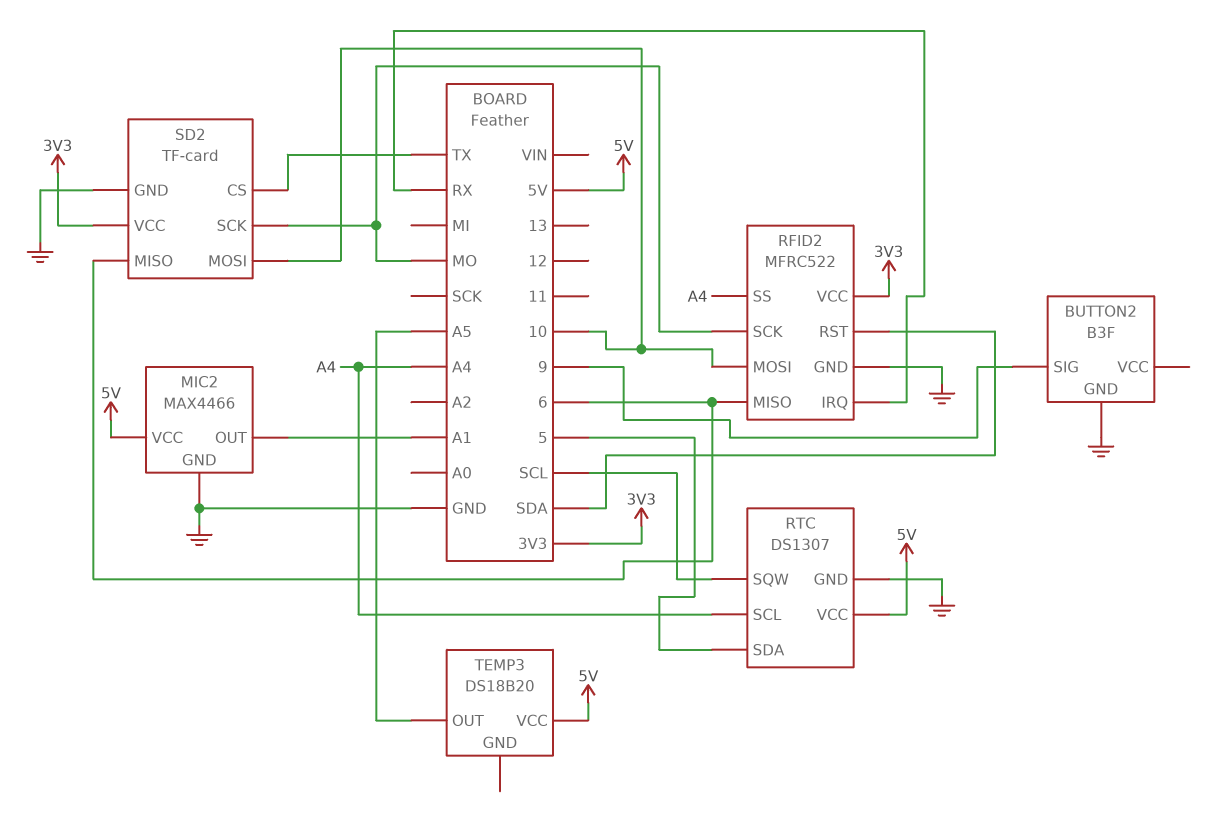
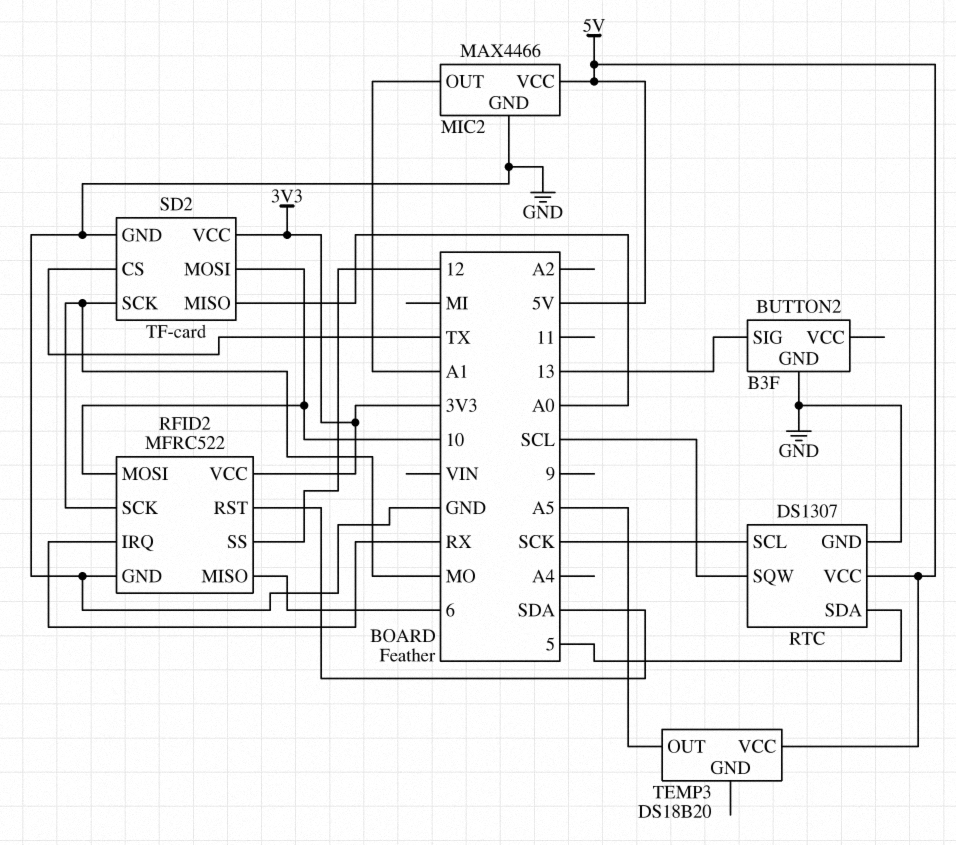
BUTTON2 pin SIG: 9 -> 13
RFID2 pin SS: A4 -> 12
RTC pin SCL: A4 -> SCK
SD2 pin MISO: 6 -> A0

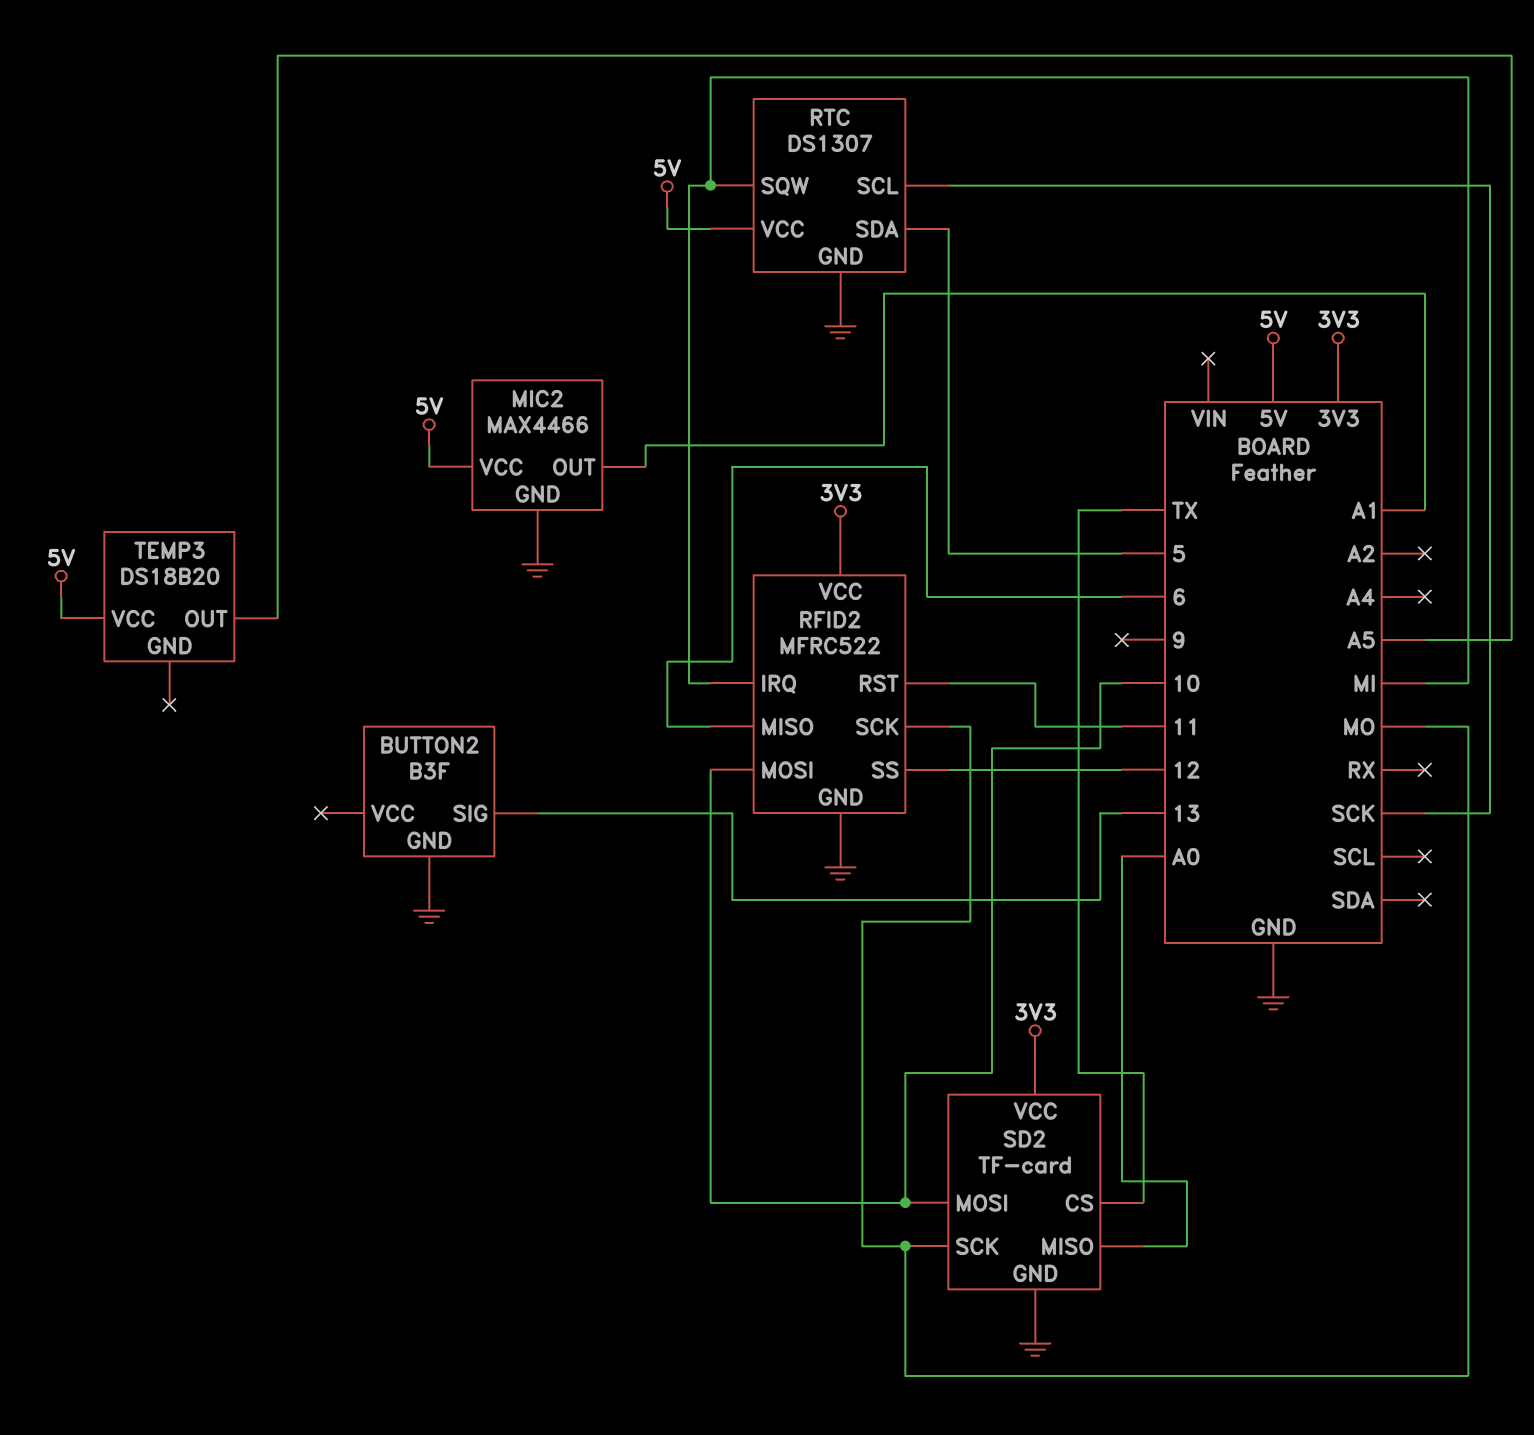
RFID2 pin IRQ: RX -> MI
RFID2 pin RST: SDA -> 11
RTC pin SQW: SCL -> MI

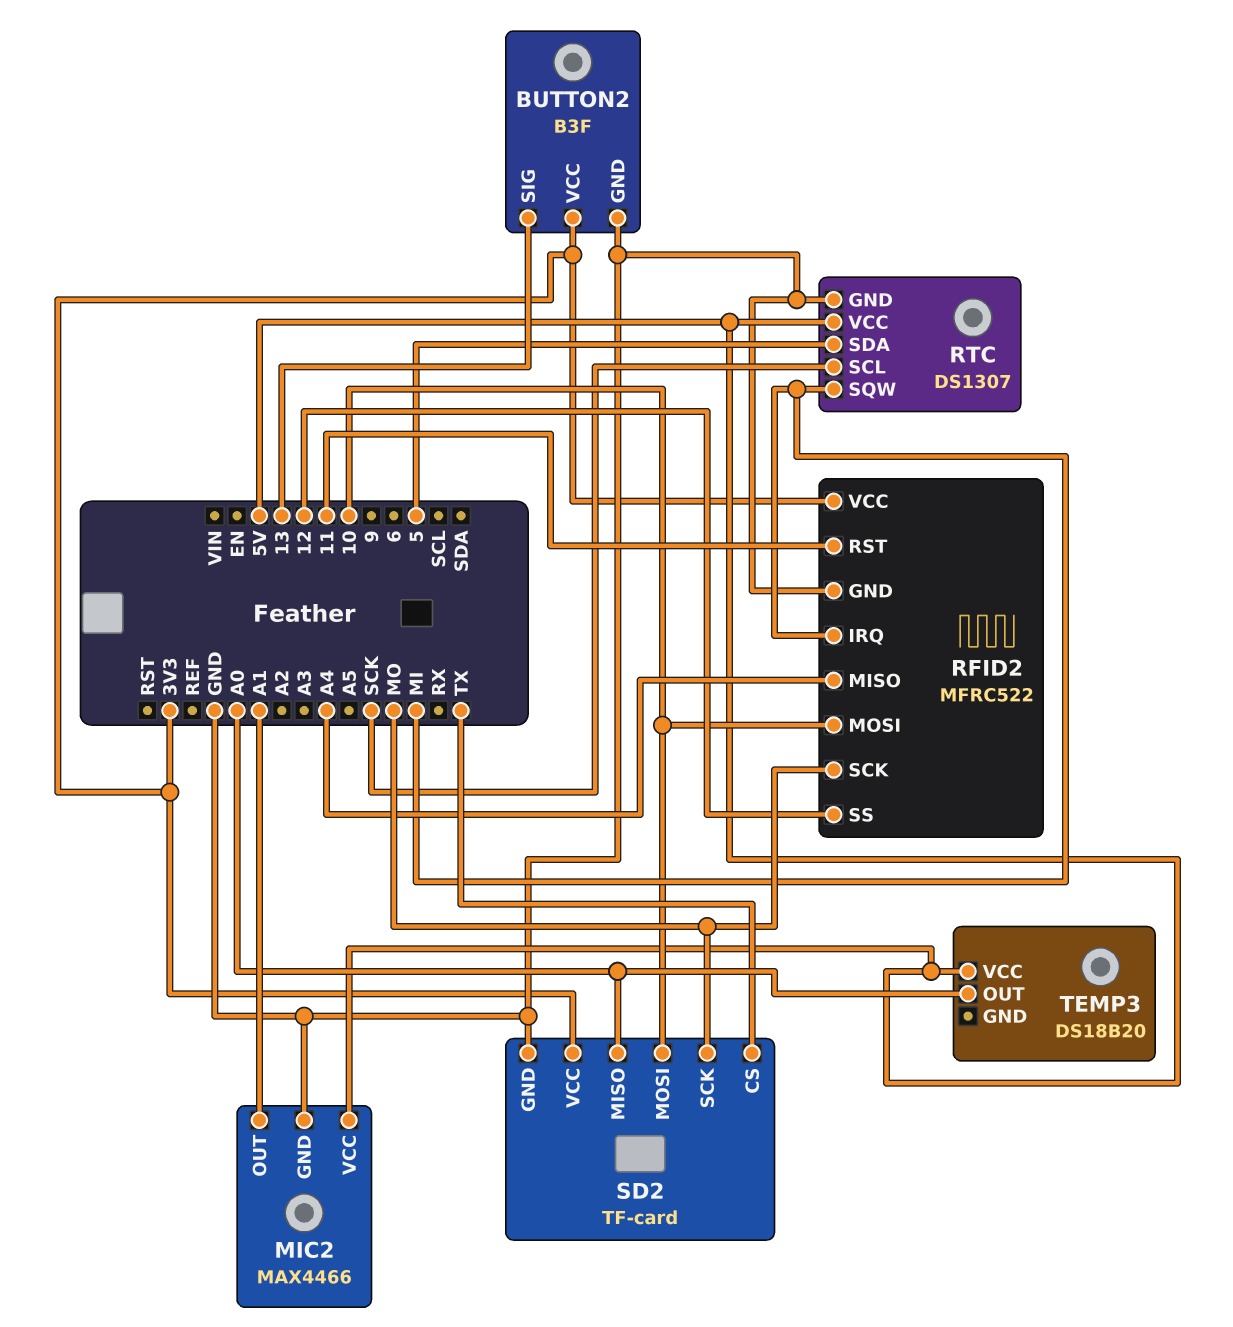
BUTTON2 pin VCC: none -> 3V3
RFID2 pin MISO: 6 -> A4
TEMP3 pin OUT: A5 -> A0

